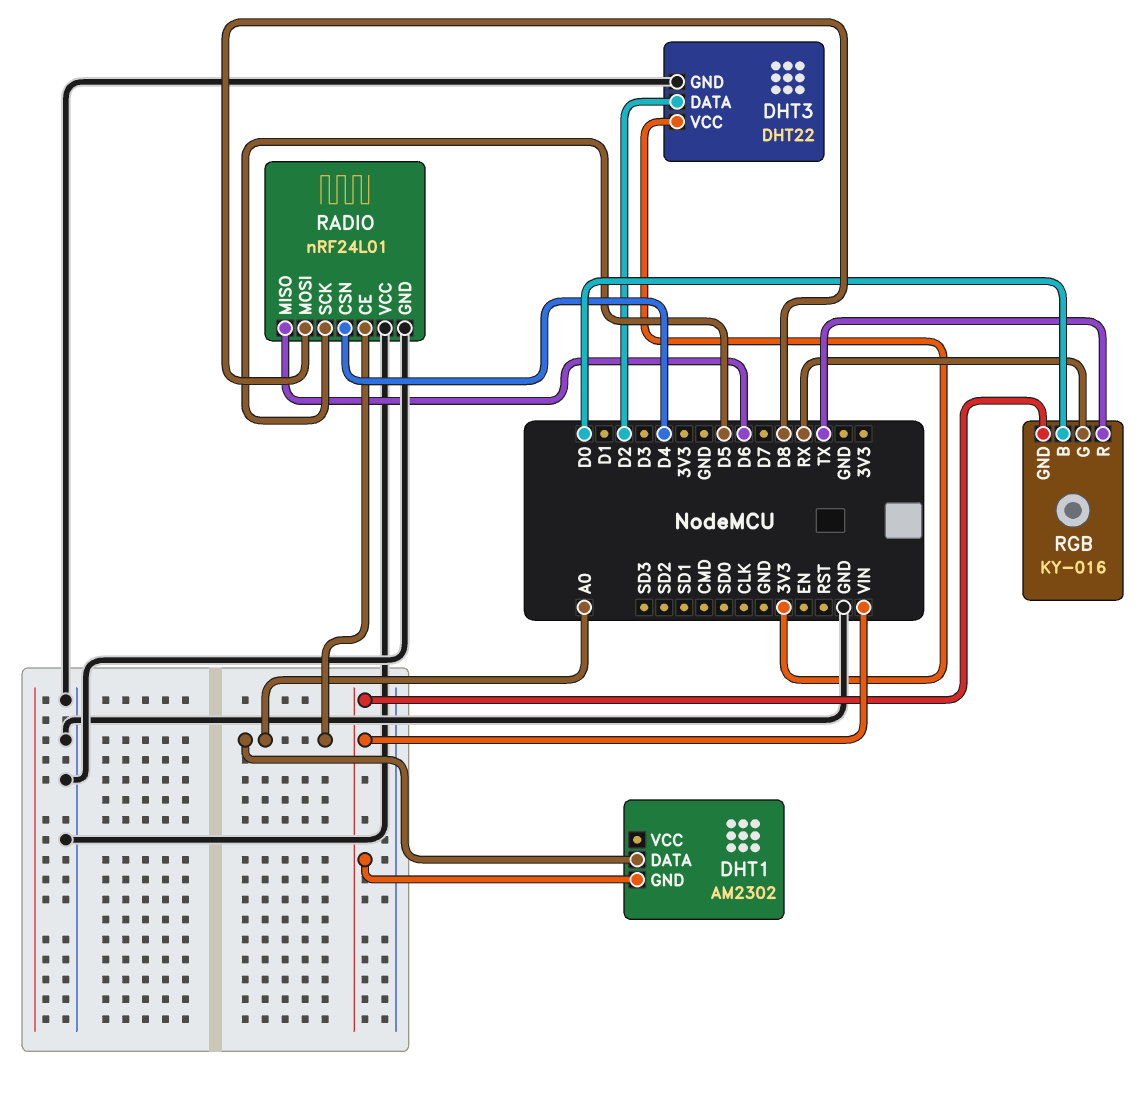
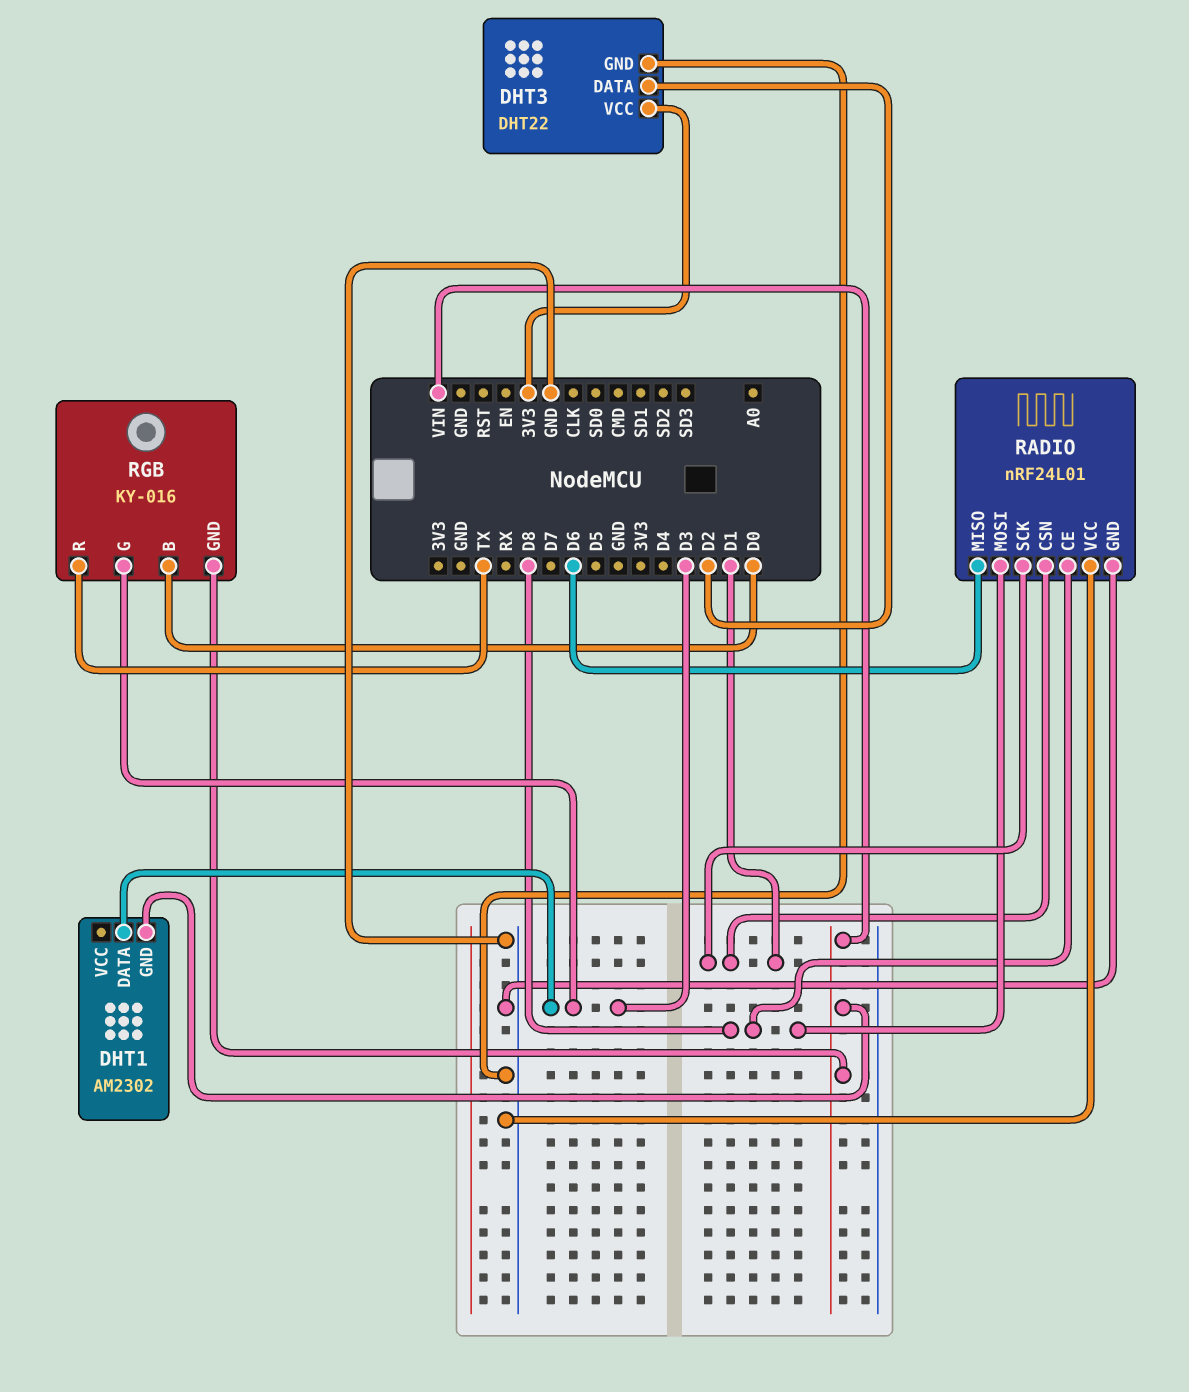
DHT1 pin DATA: A0 -> D3
RADIO pin CE: A0 -> D8
RADIO pin CSN: D4 -> D1
RADIO pin SCK: D5 -> D1
RGB pin G: RX -> D3

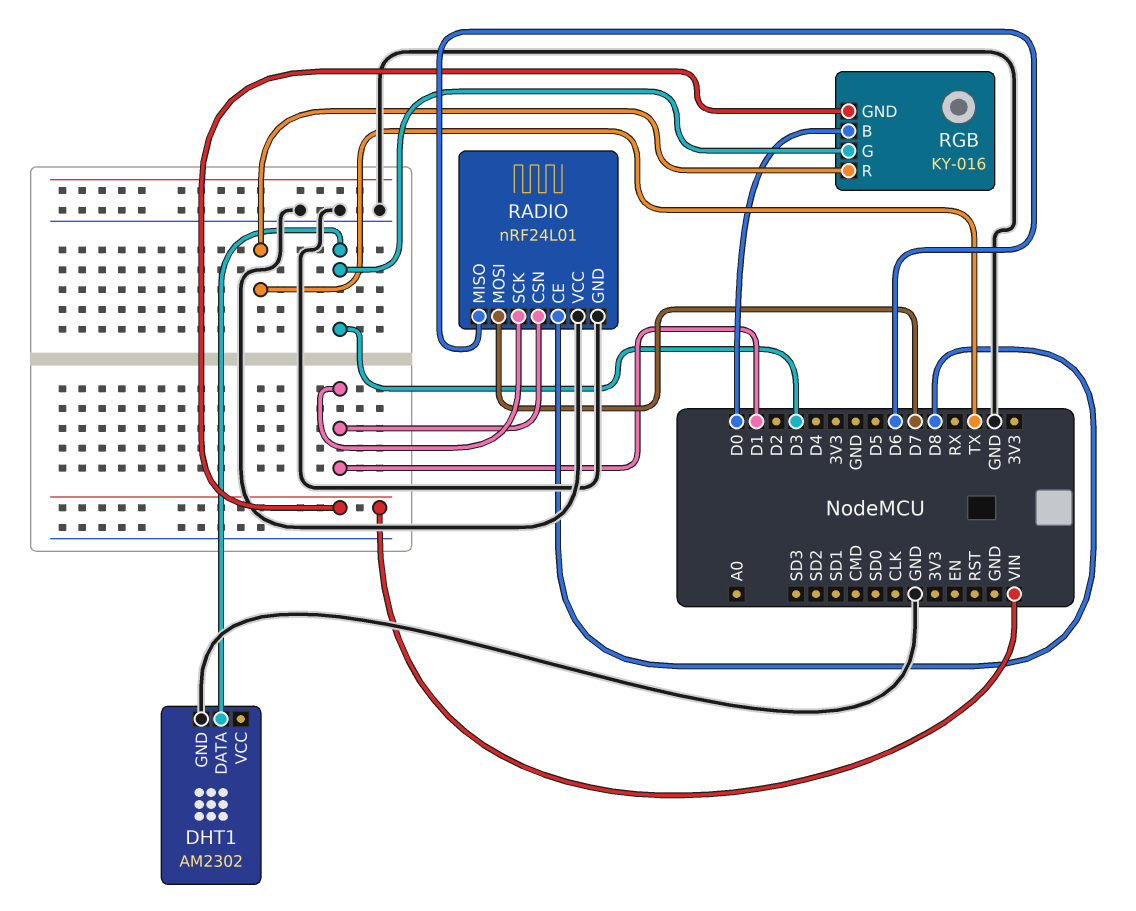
DHT1 pin GND: VIN -> GND
DHT3: DHT22 -> none
DHT3 pin DATA: D2 -> none
DHT3 pin GND: GND -> none
DHT3 pin VCC: 3V3 -> none
RADIO pin MOSI: D8 -> D7

